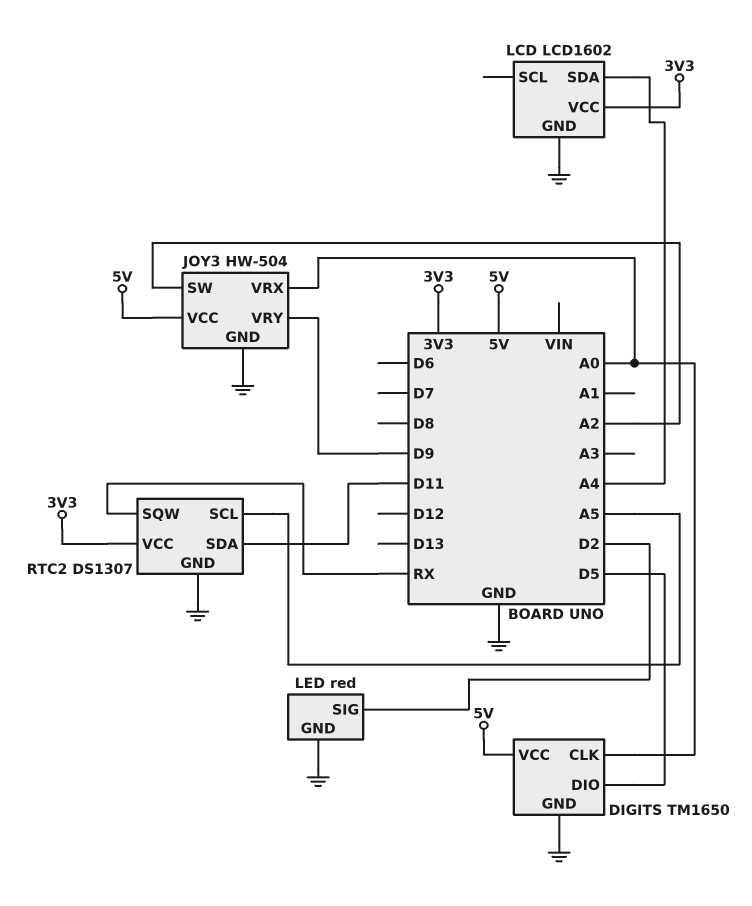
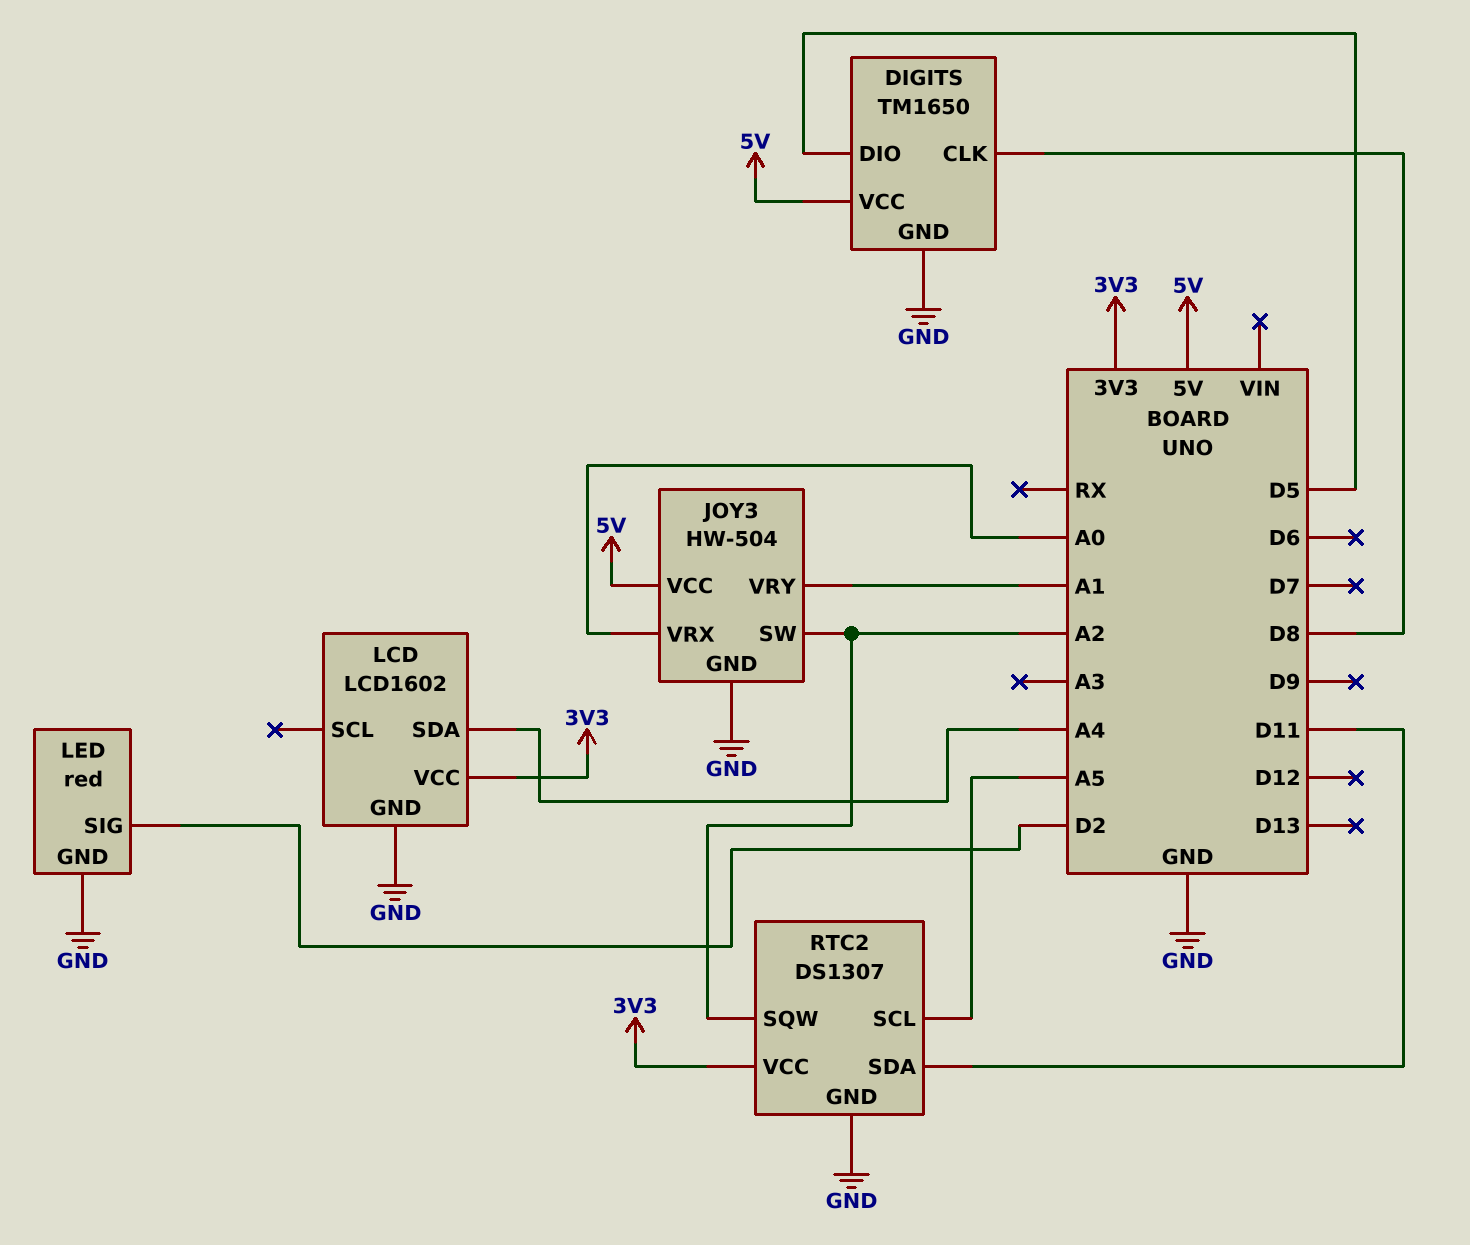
DIGITS pin CLK: A0 -> D8
JOY3 pin VRY: D9 -> A1
RTC2 pin SQW: RX -> A2

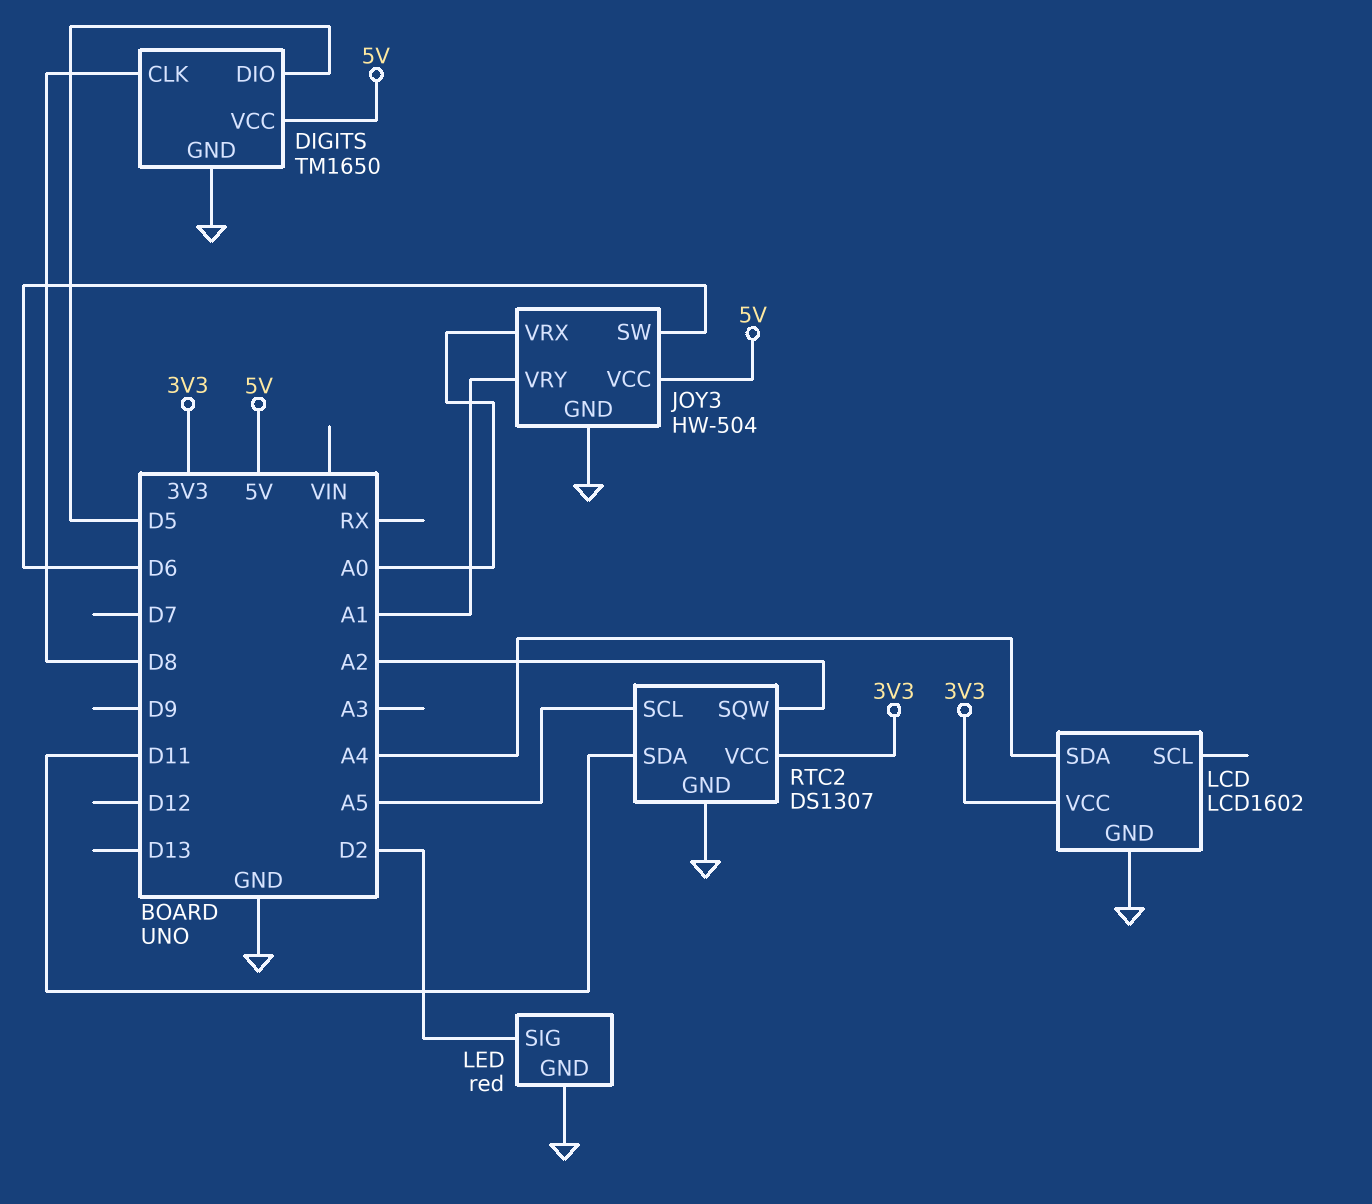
JOY3 pin SW: A2 -> D6

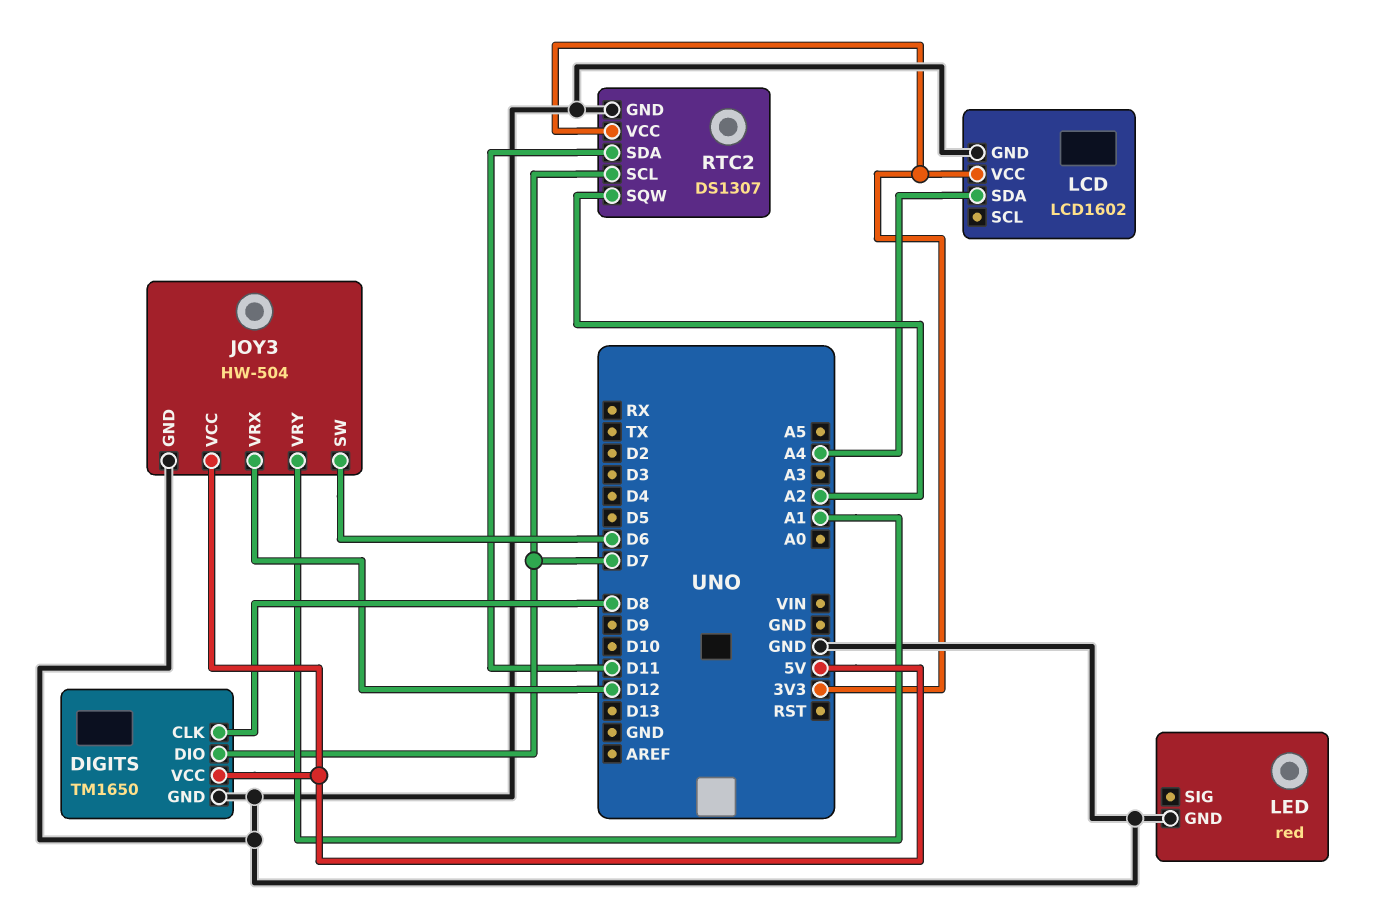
DIGITS pin DIO: D5 -> D7
JOY3 pin VRX: A0 -> D12
LED pin SIG: D2 -> none
RTC2 pin SCL: A5 -> D7

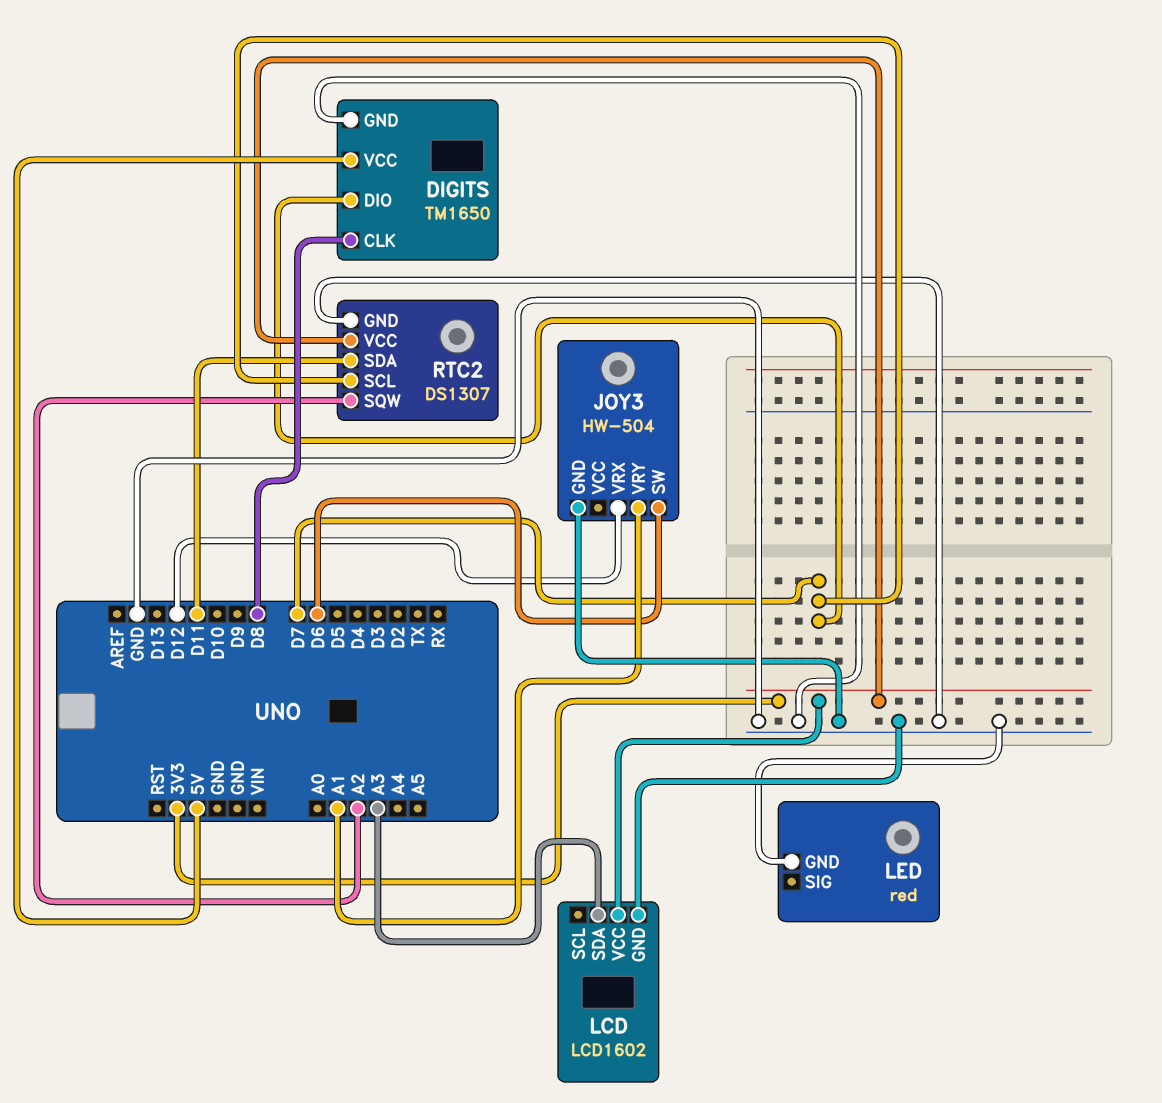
JOY3 pin VCC: 5V -> none
LCD pin SDA: A4 -> A3

